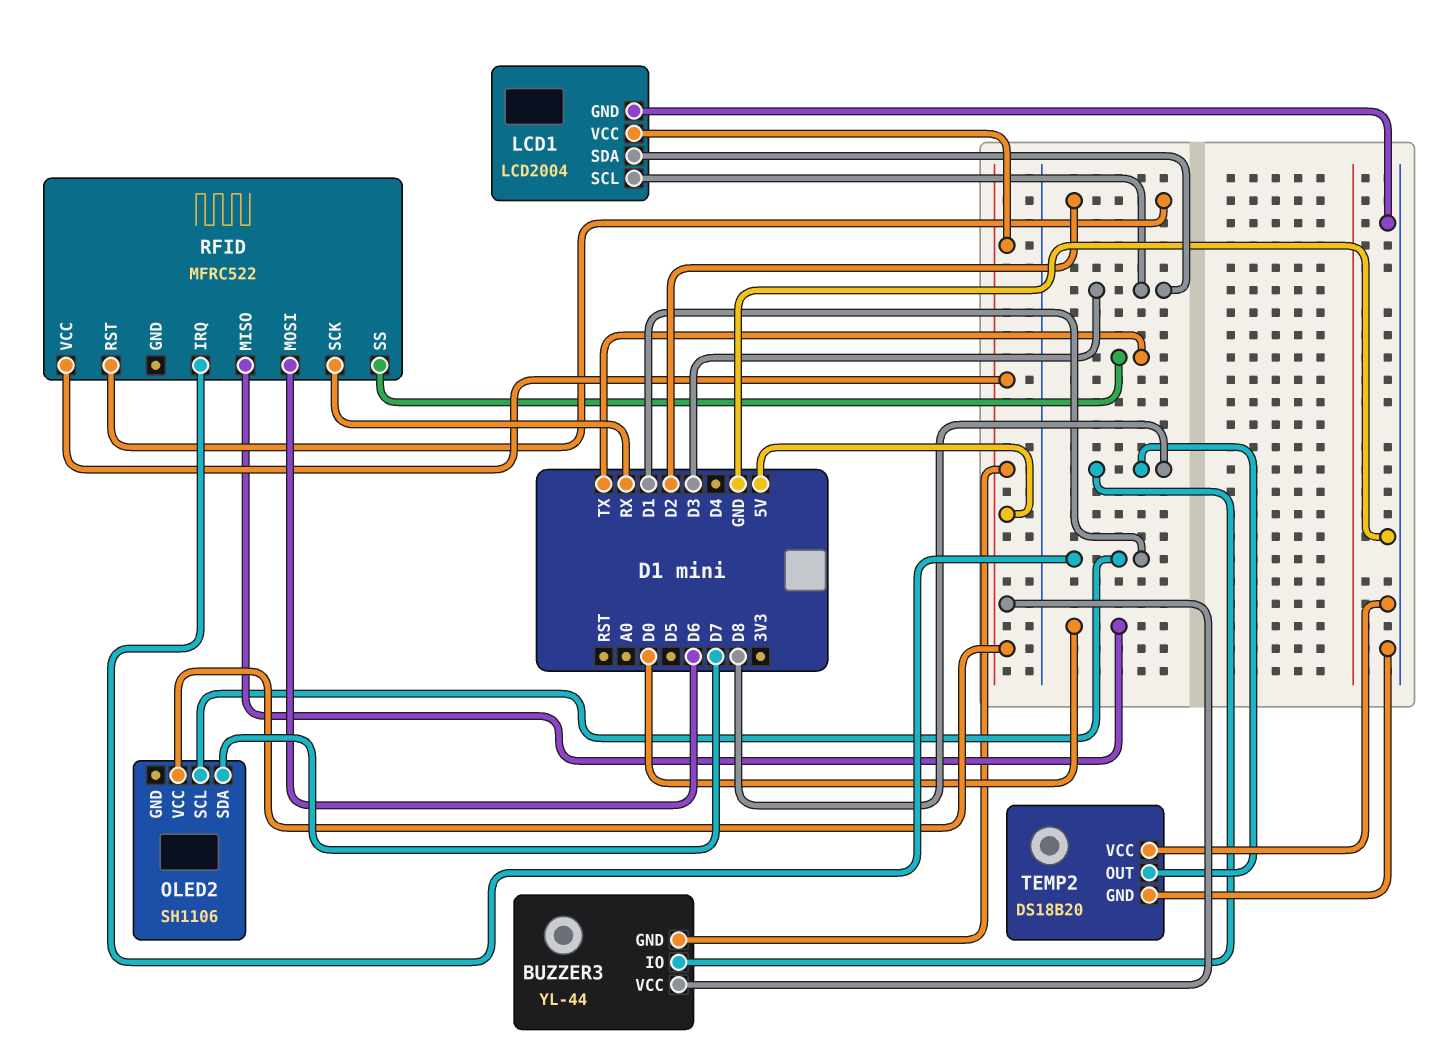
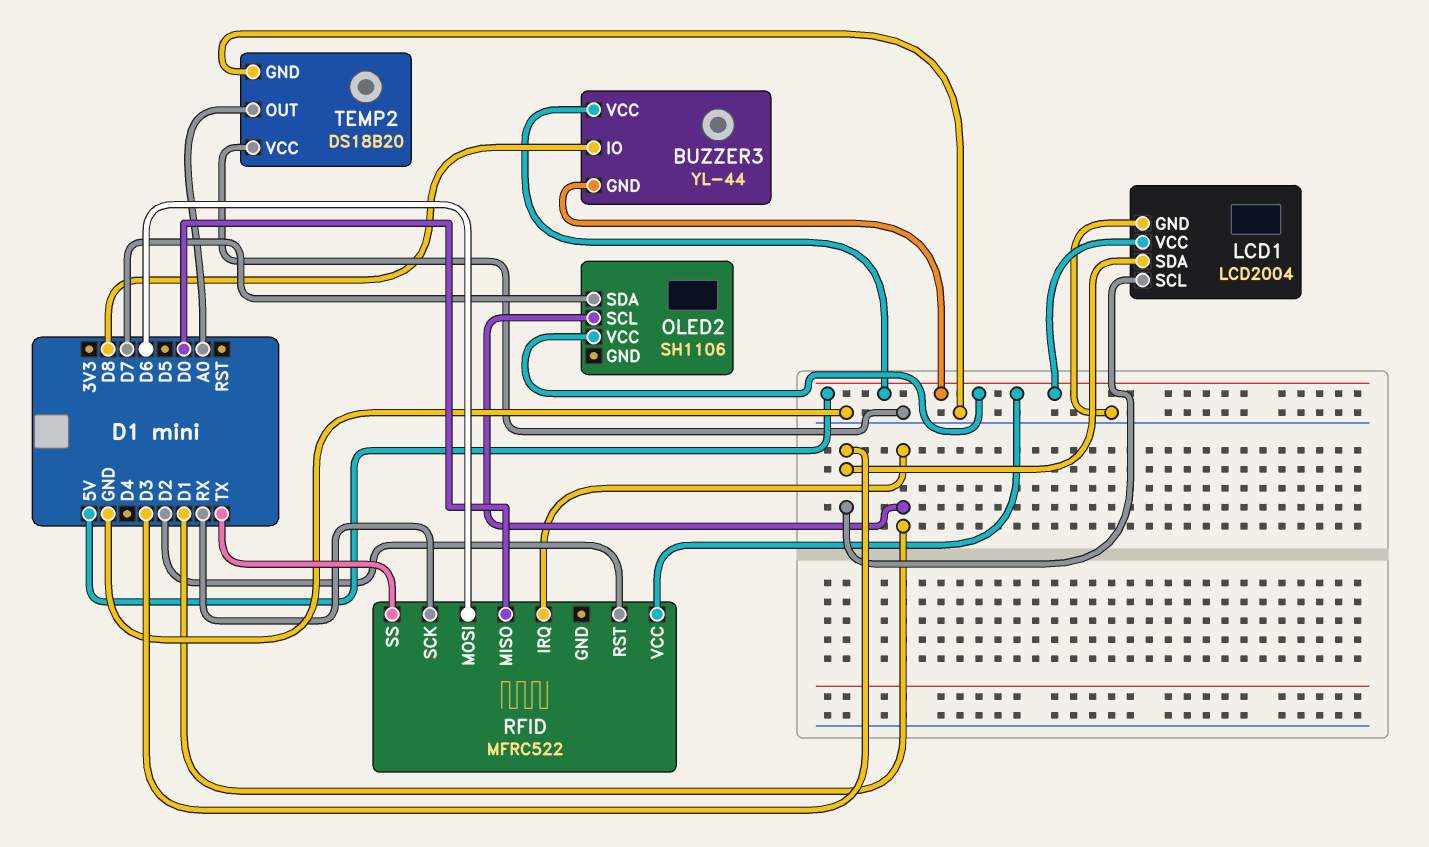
TEMP2 pin OUT: D8 -> A0

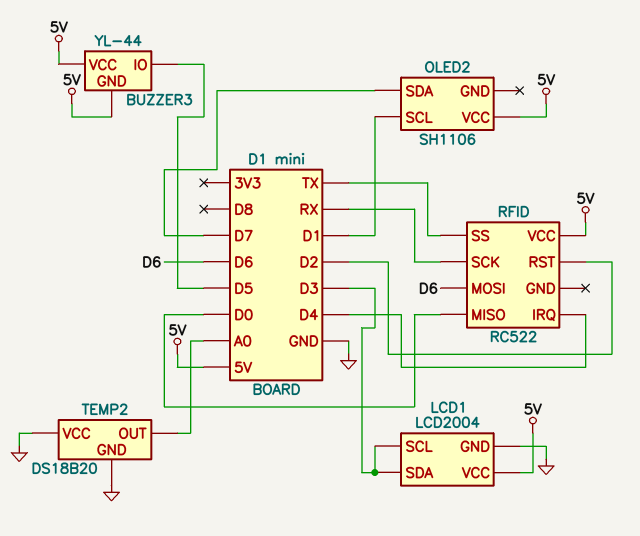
BUZZER3 pin IO: D8 -> D5
RFID: MFRC522 -> RC522
RFID pin IRQ: D1 -> D4

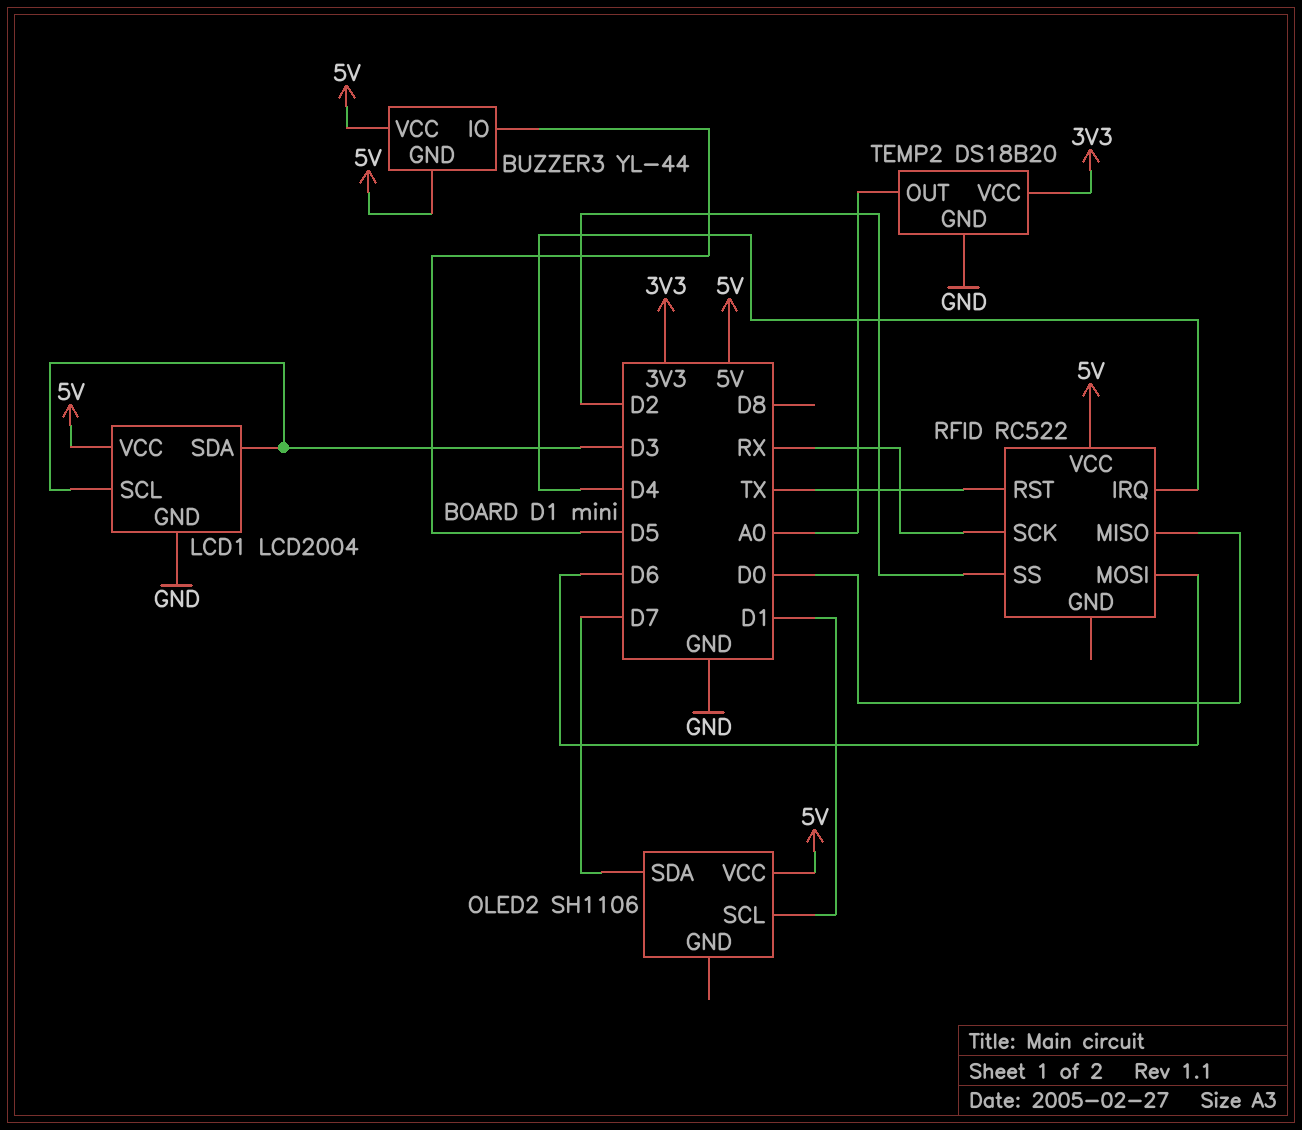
RFID pin RST: D2 -> TX
RFID pin SS: TX -> D2
TEMP2 pin VCC: GND -> 3V3

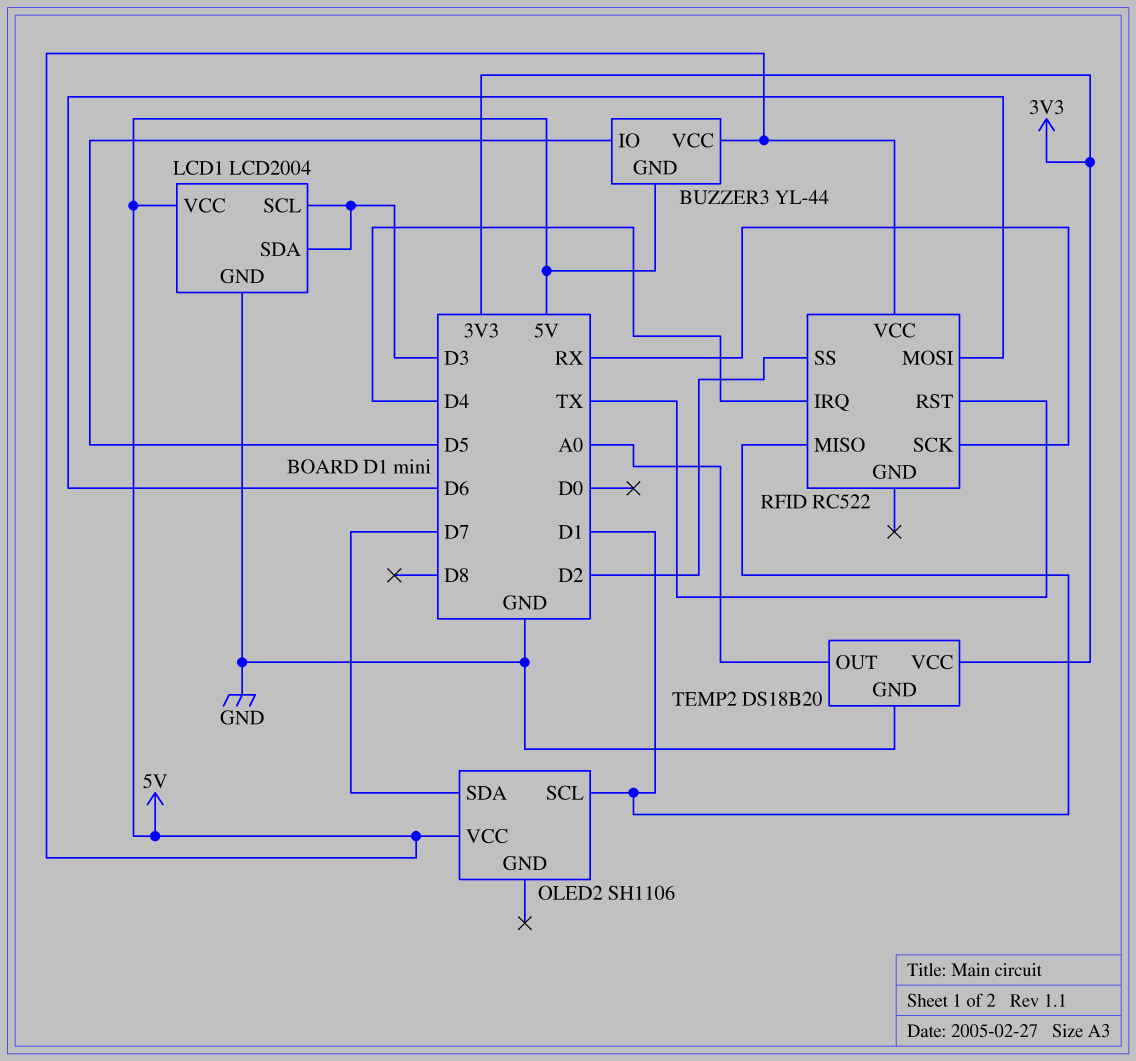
RFID pin MISO: D0 -> D1

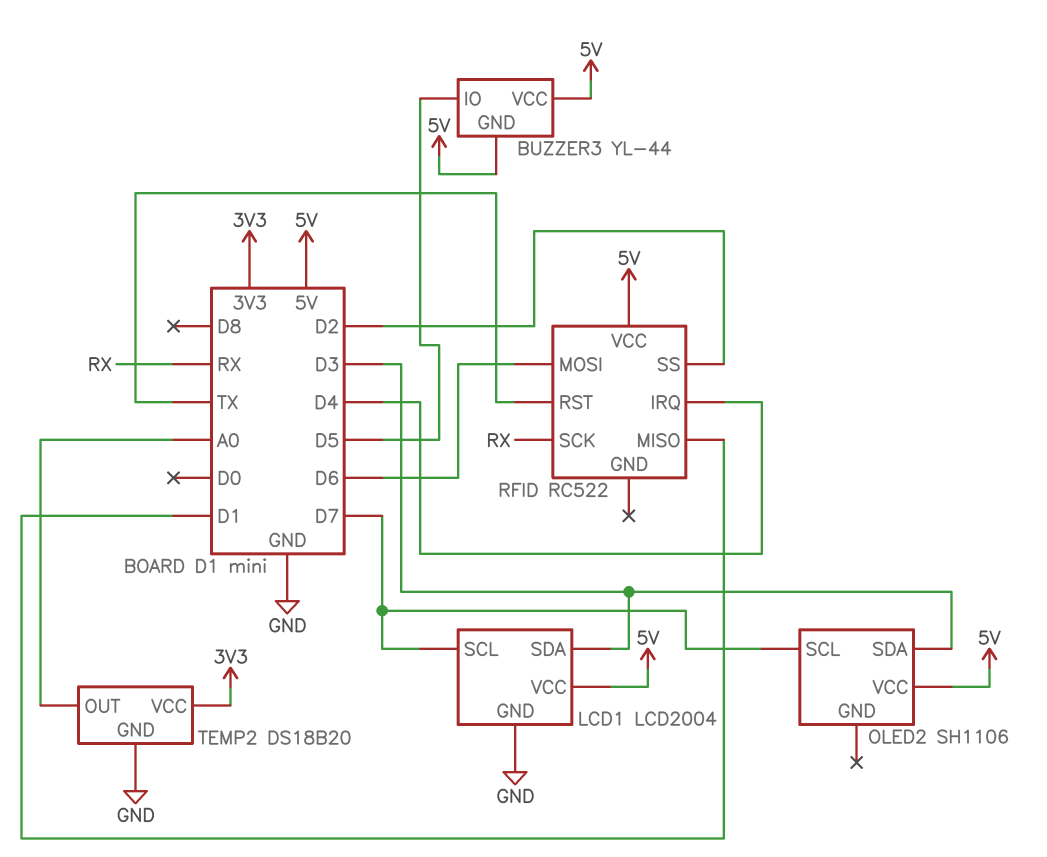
LCD1 pin SCL: D3 -> D7
OLED2 pin SCL: D1 -> D7
OLED2 pin SDA: D7 -> D3

